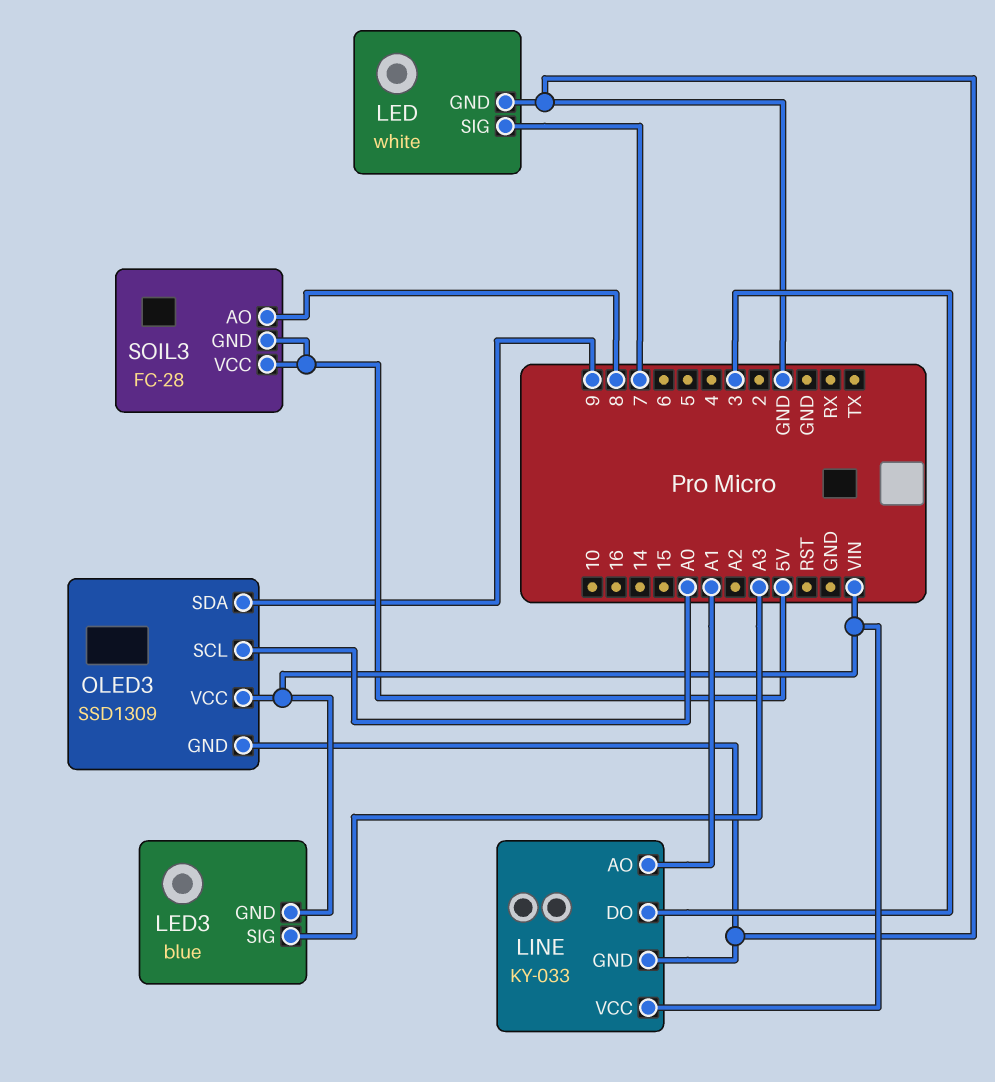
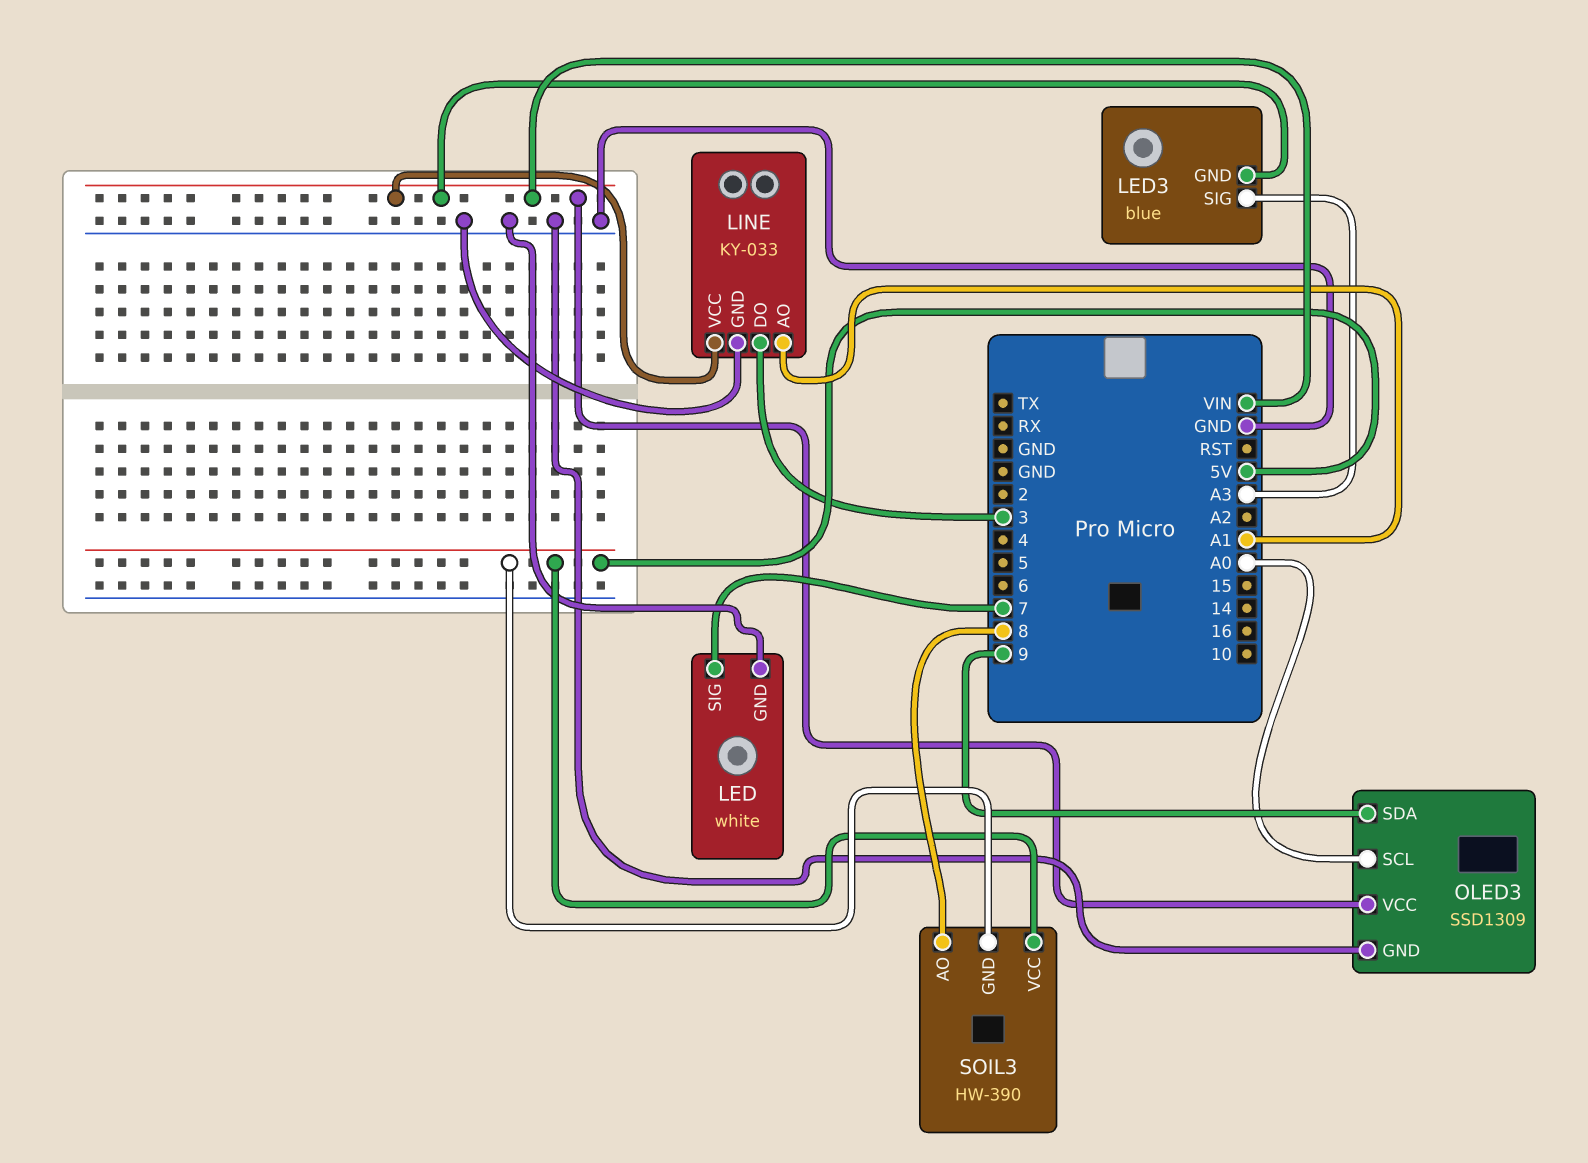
SOIL3: FC-28 -> HW-390

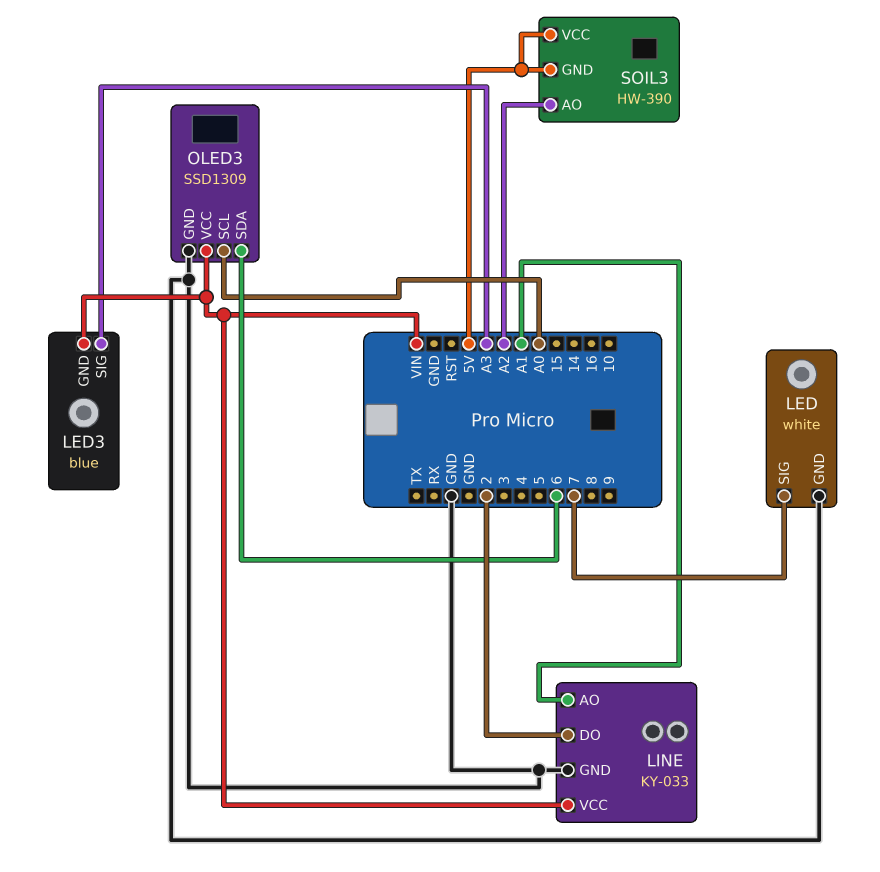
LINE pin DO: 3 -> 2
OLED3 pin SDA: 9 -> 6
SOIL3 pin AO: 8 -> A2

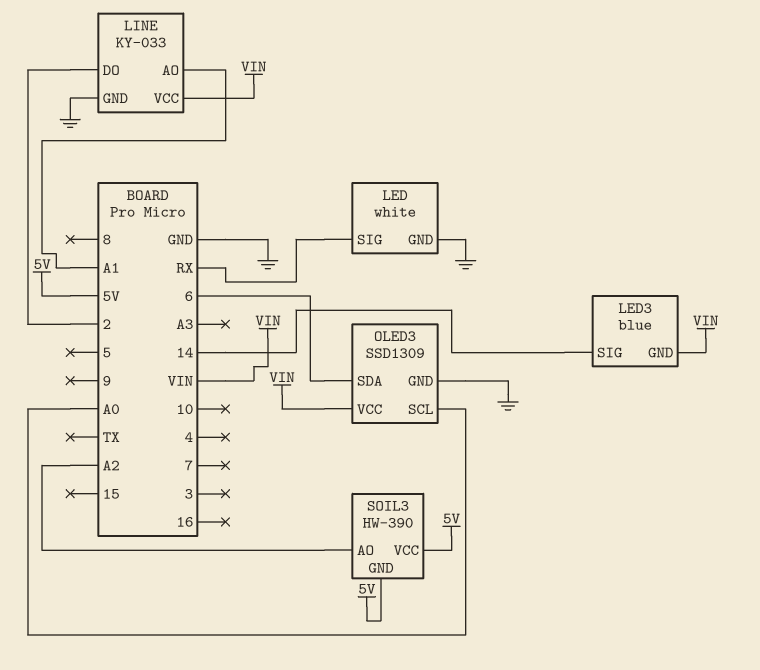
LED pin SIG: 7 -> RX
LED3 pin SIG: A3 -> 14

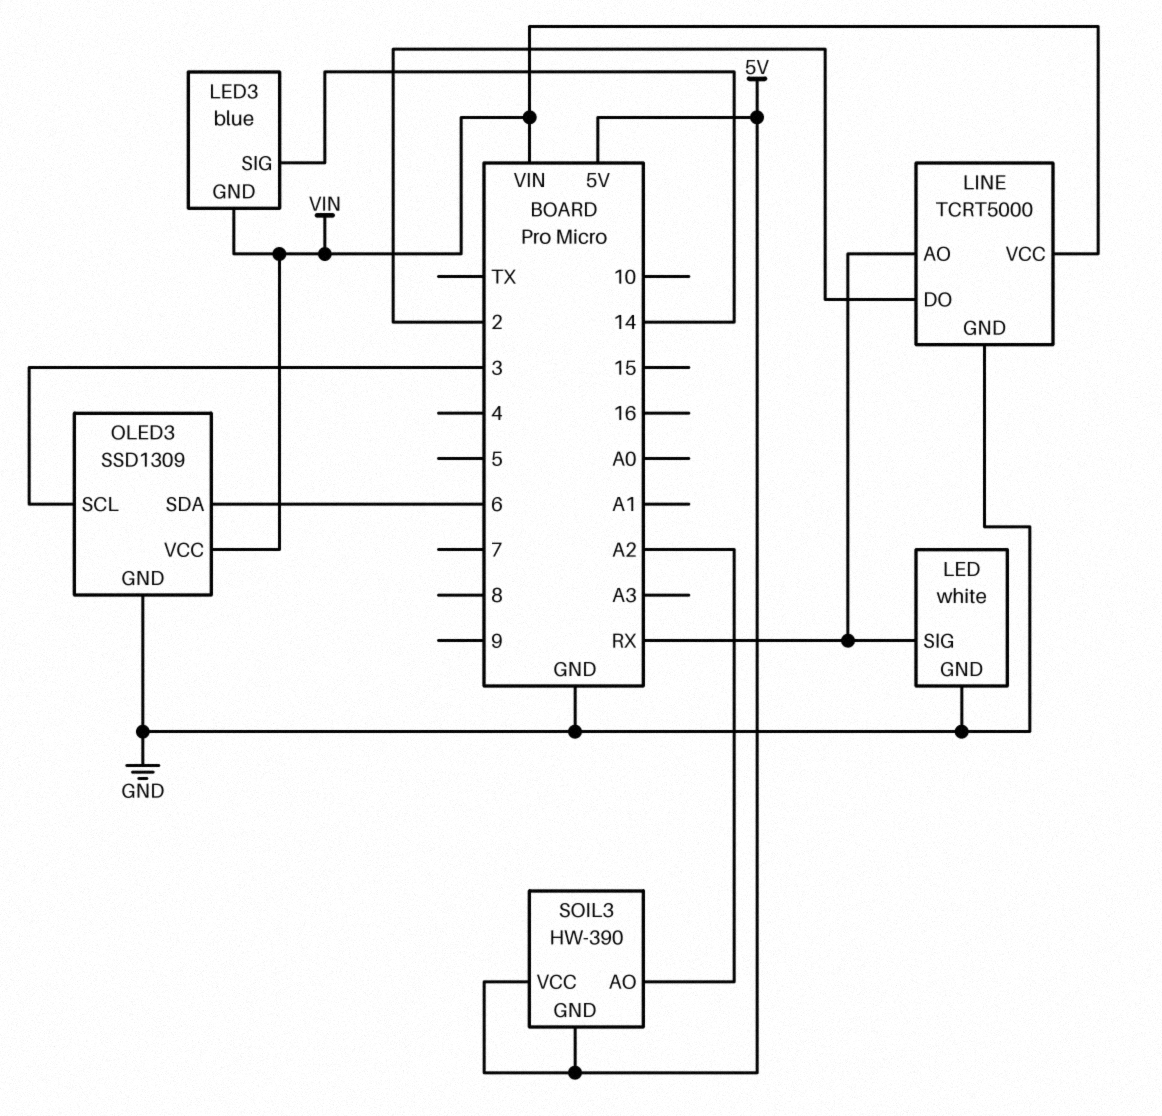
LINE: KY-033 -> TCRT5000
LINE pin AO: A1 -> RX
OLED3 pin SCL: A0 -> 3

